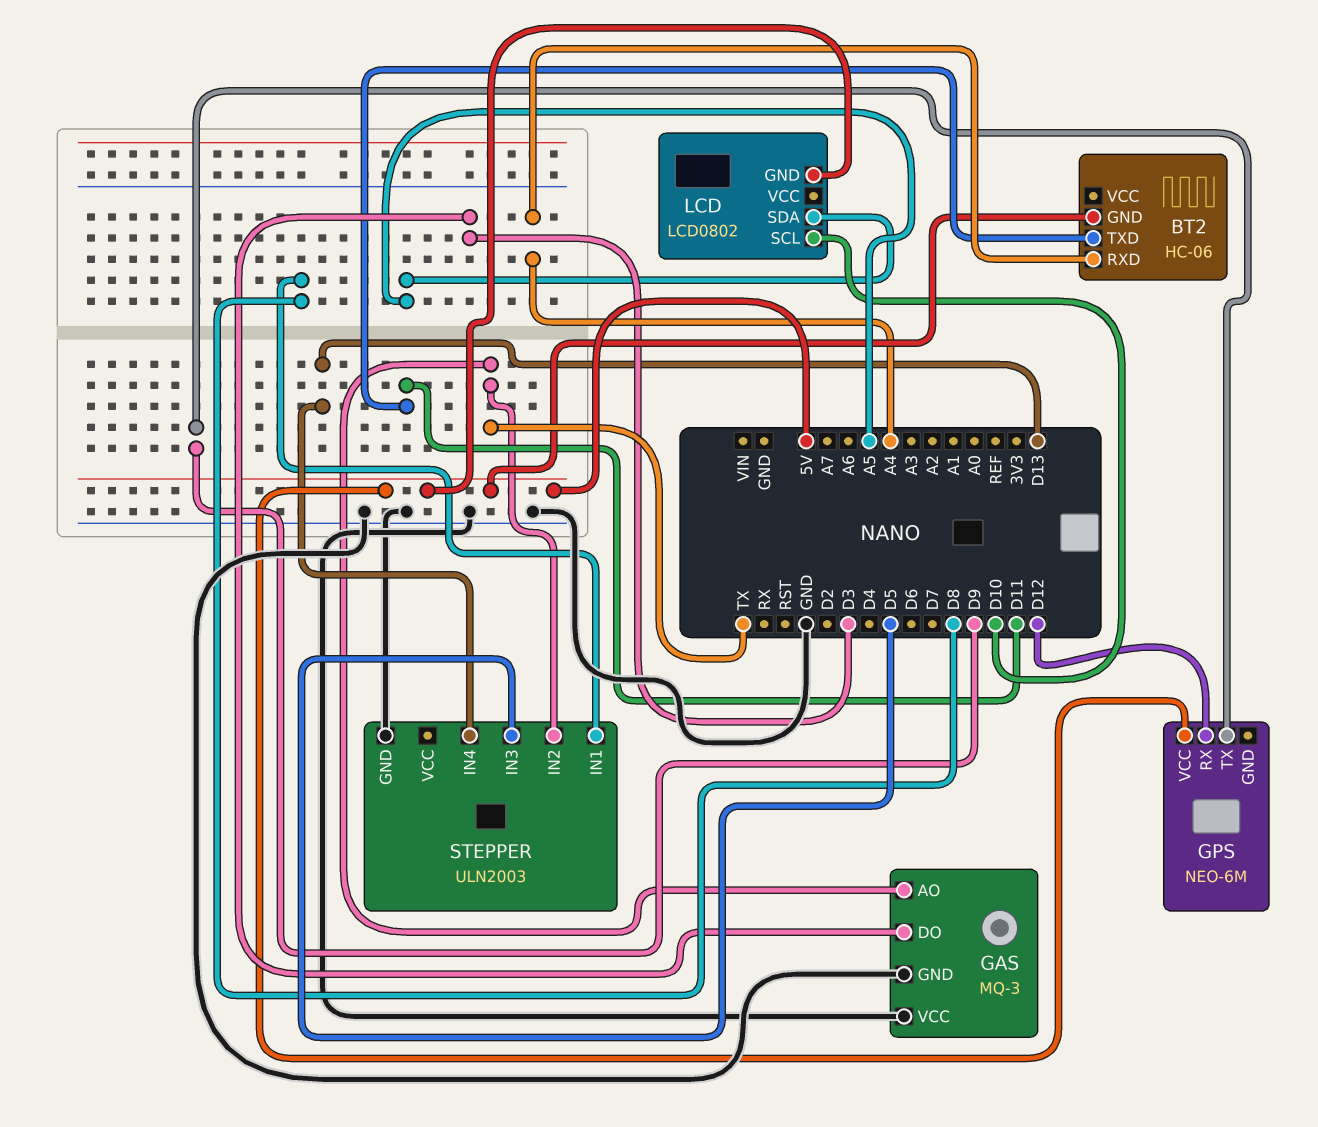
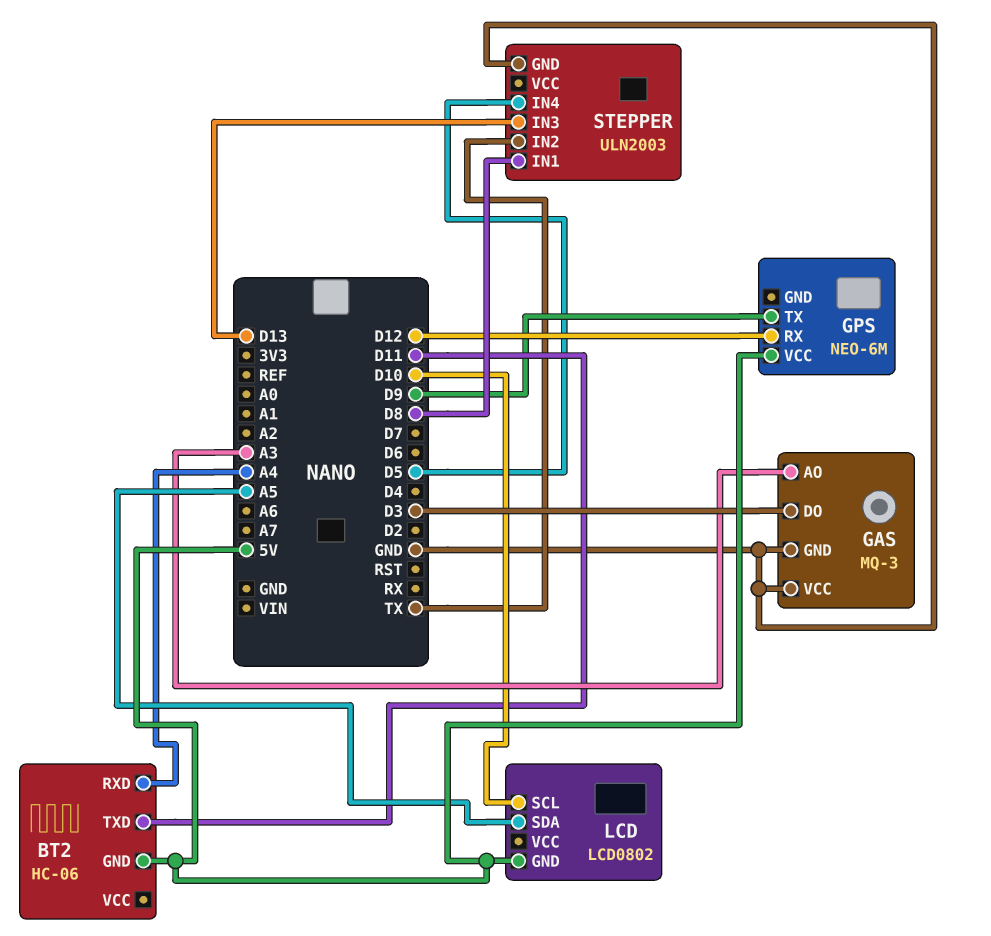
GAS pin AO: TX -> A3
STEPPER pin IN3: D5 -> D13
STEPPER pin IN4: D13 -> D5

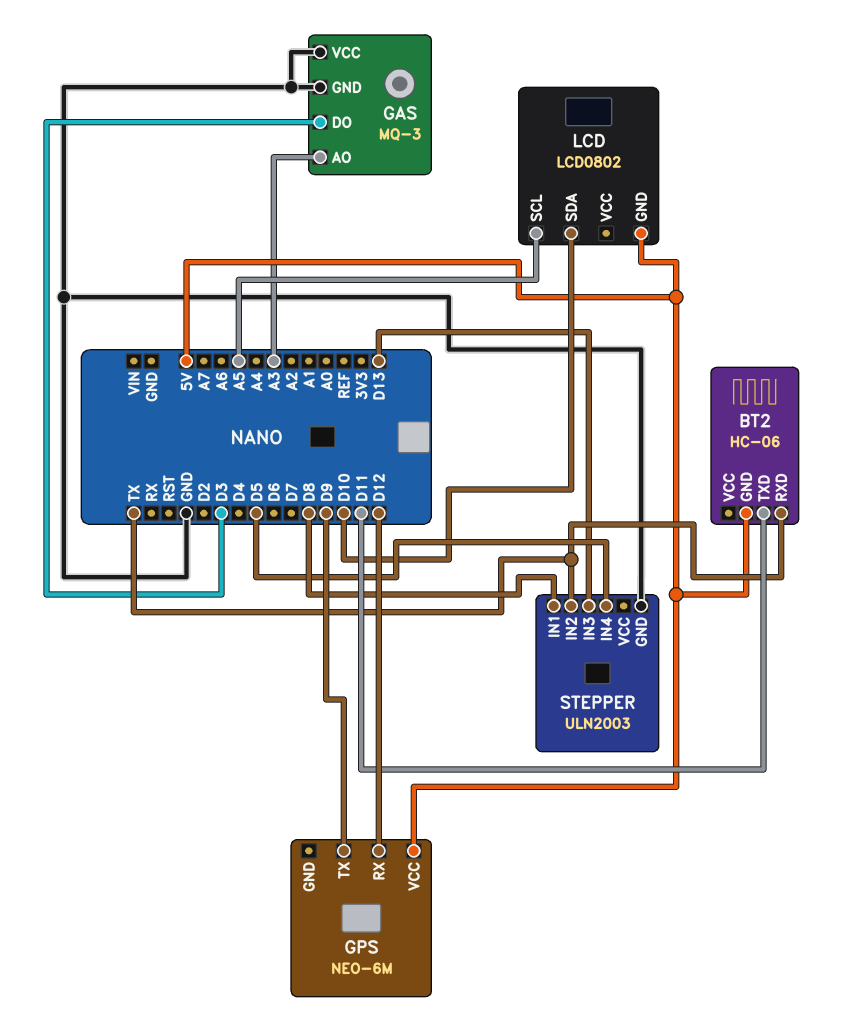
BT2 pin RXD: A4 -> TX
LCD pin SCL: D10 -> A5
LCD pin SDA: A5 -> D10

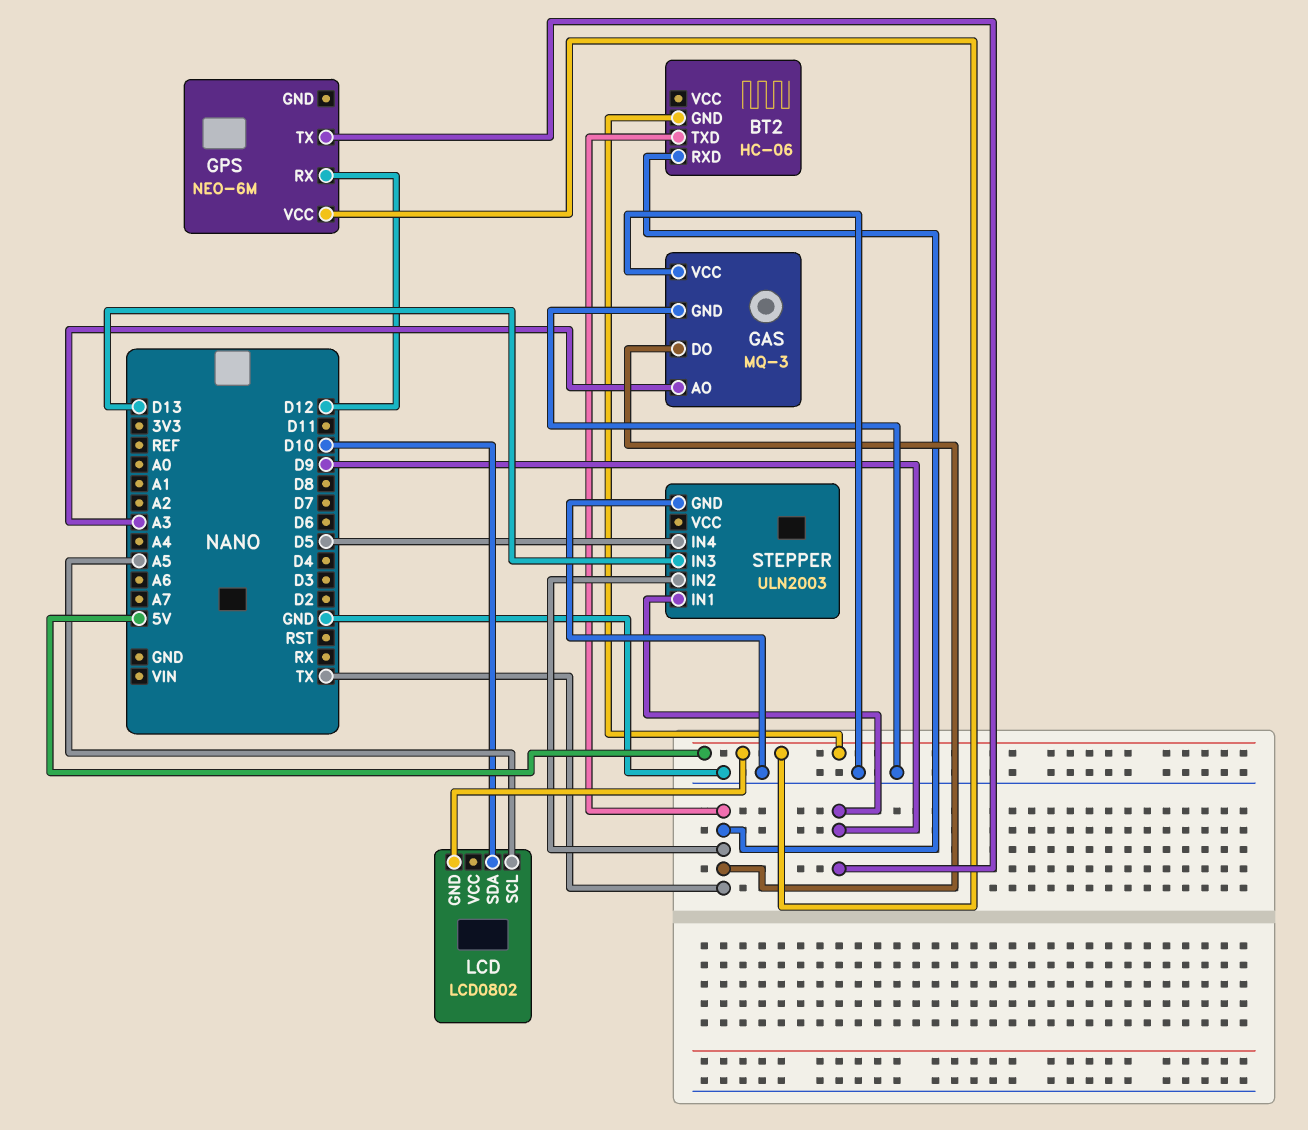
BT2 pin TXD: D11 -> TX
GAS pin DO: D3 -> TX
STEPPER pin IN1: D8 -> D9

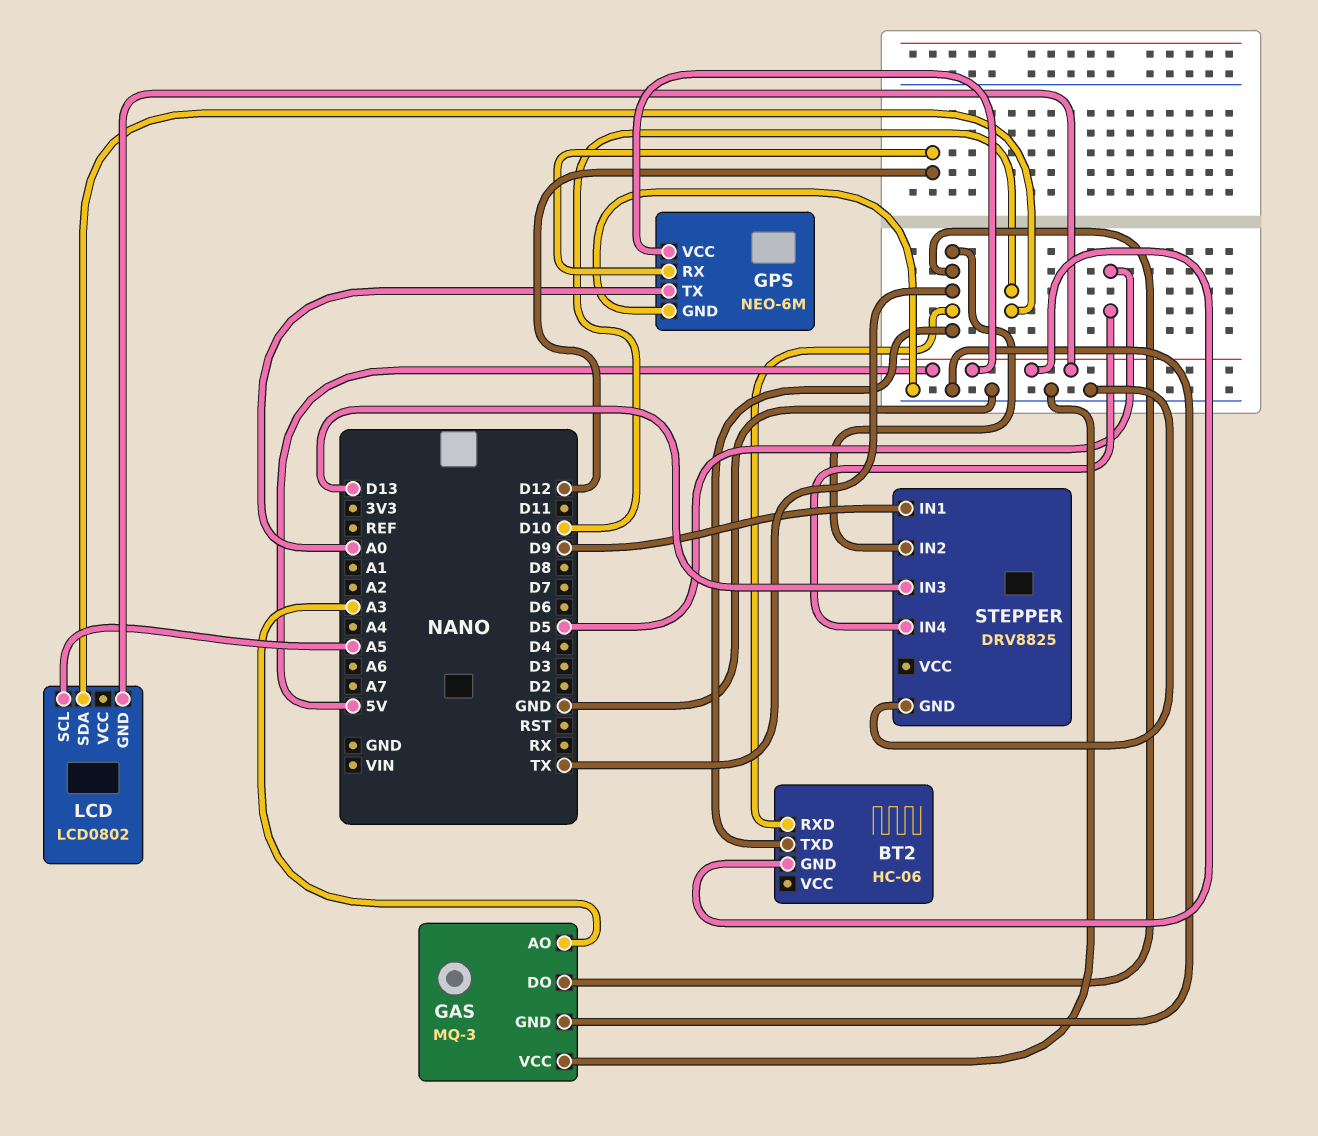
GPS pin GND: none -> GND
GPS pin TX: D9 -> A0
STEPPER: ULN2003 -> DRV8825

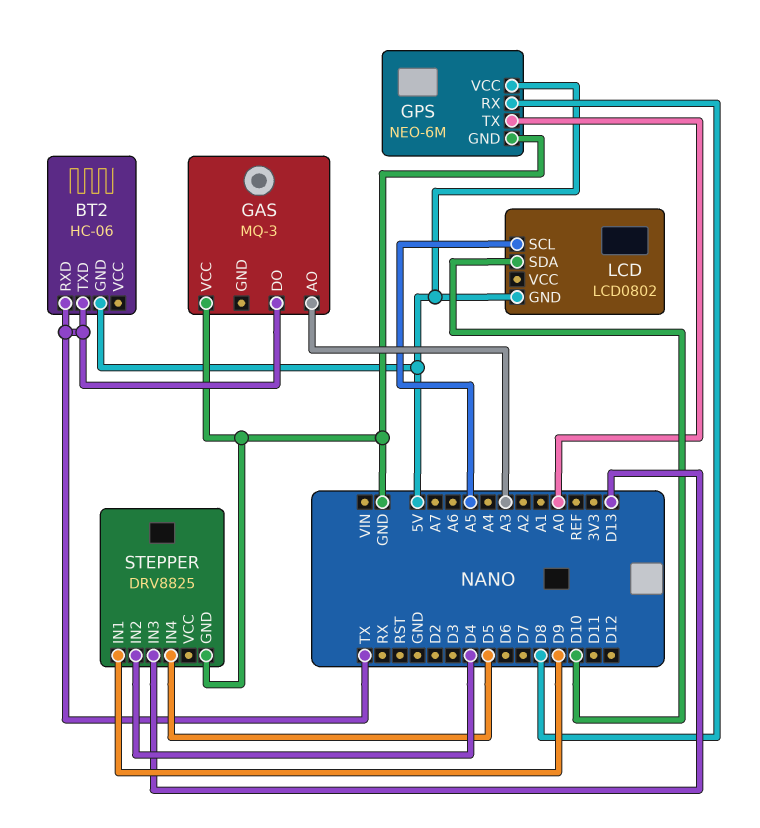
GAS pin GND: GND -> none
GPS pin RX: D12 -> D8
STEPPER pin IN2: TX -> D4

